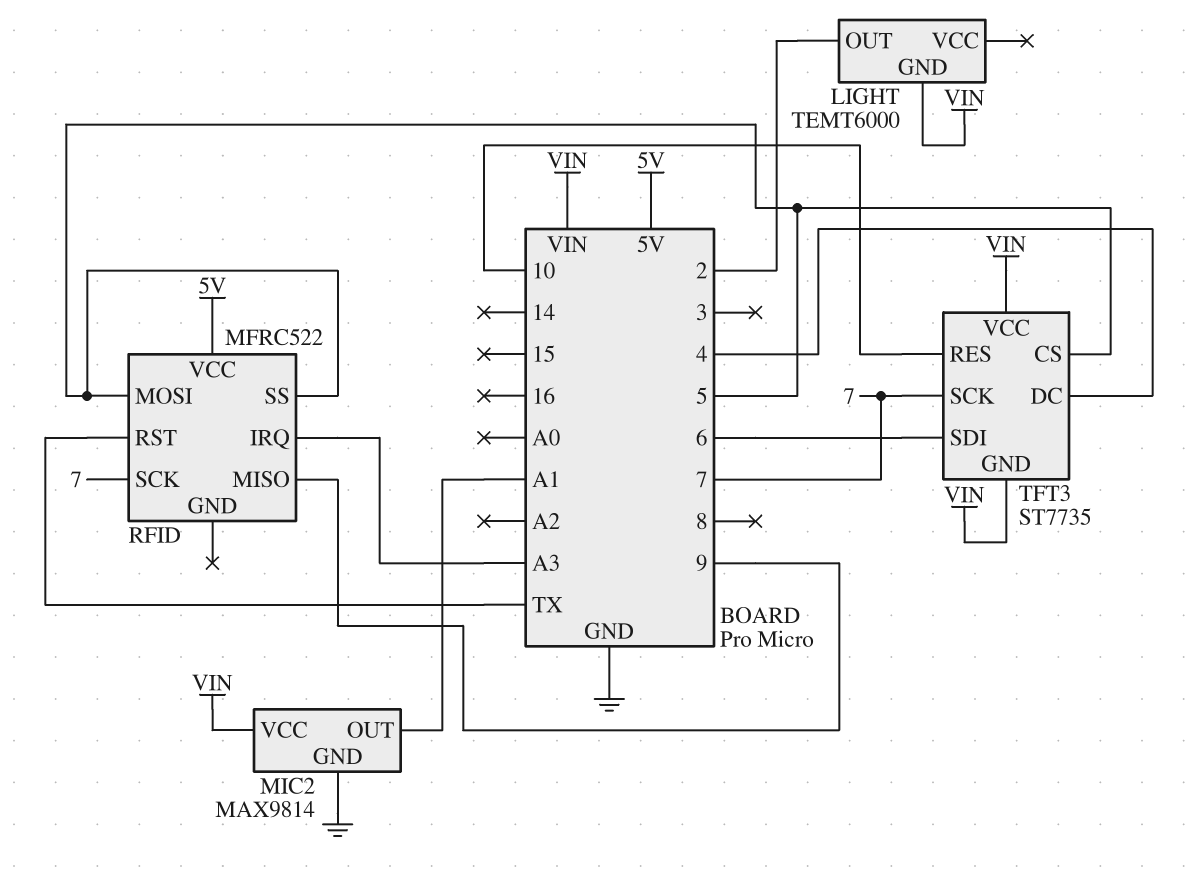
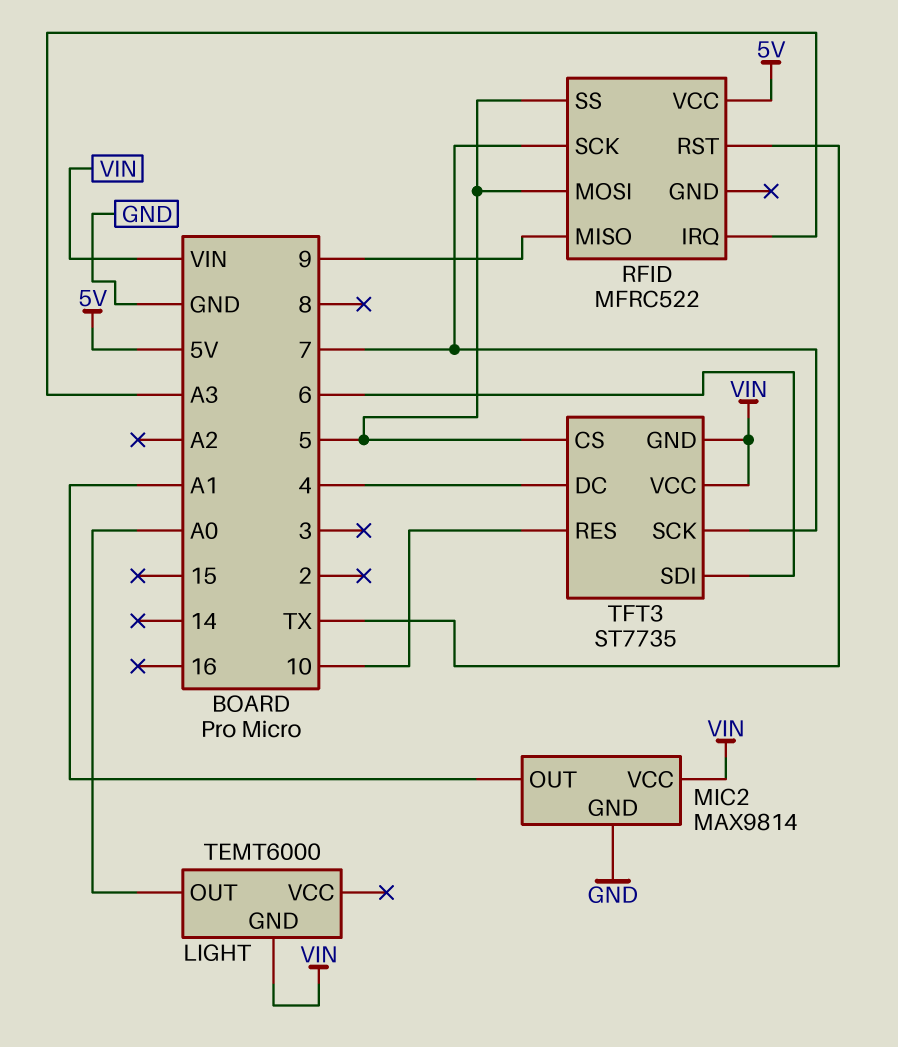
LIGHT pin OUT: 2 -> A0

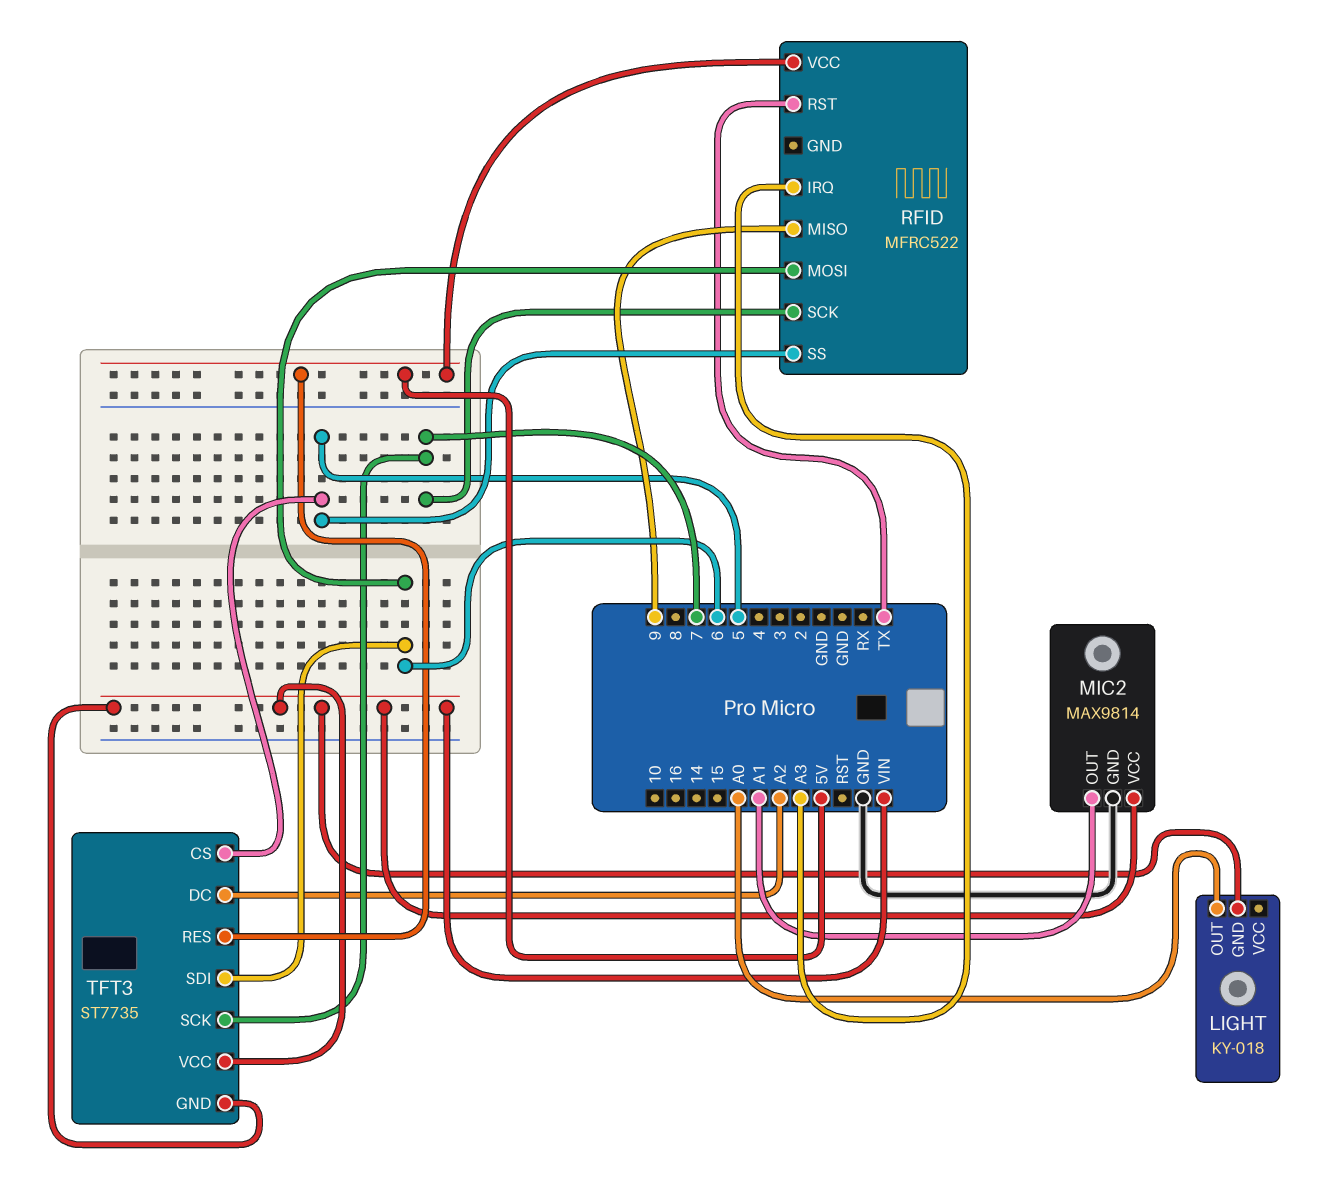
LIGHT: TEMT6000 -> KY-018
RFID pin MOSI: 5 -> 6
TFT3 pin DC: 4 -> A2
TFT3 pin RES: 10 -> 5V

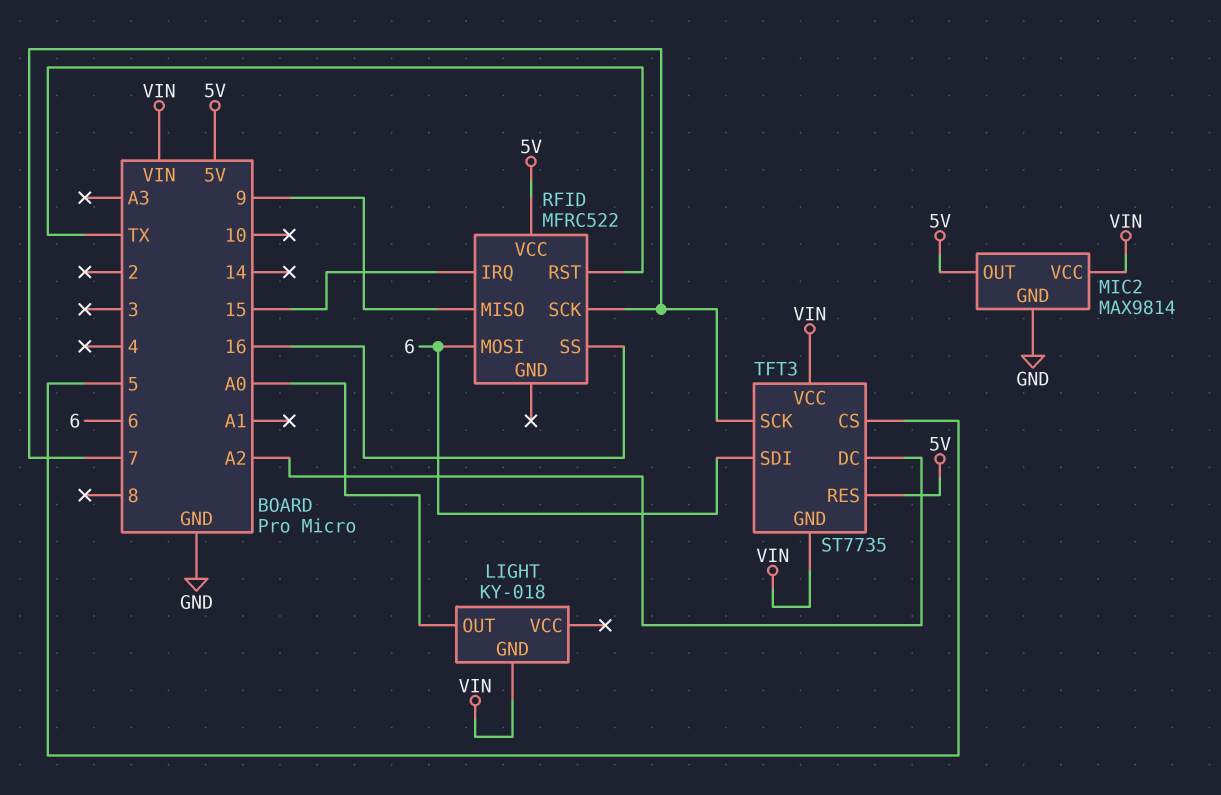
MIC2 pin OUT: A1 -> 5V
RFID pin IRQ: A3 -> 15
RFID pin SS: 5 -> 16

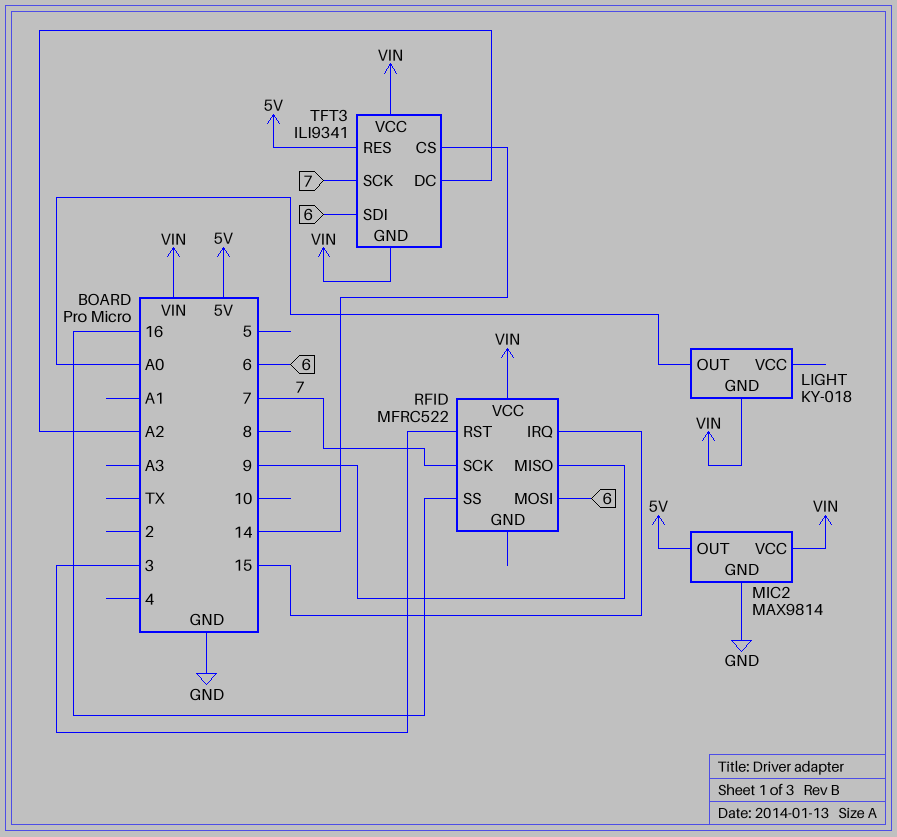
RFID pin RST: TX -> 3
RFID pin VCC: 5V -> VIN
TFT3: ST7735 -> ILI9341
TFT3 pin CS: 5 -> 14

